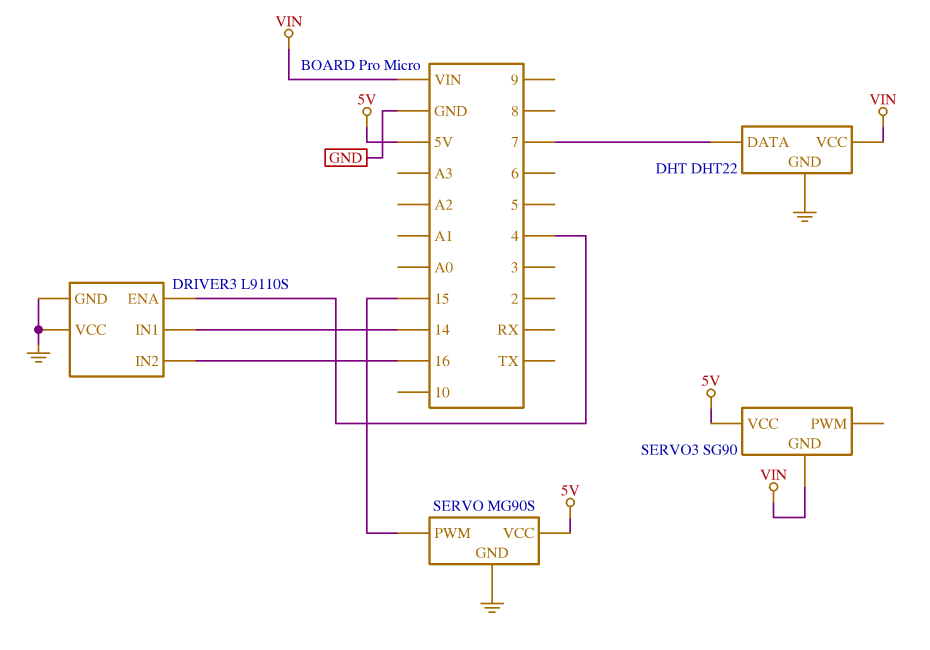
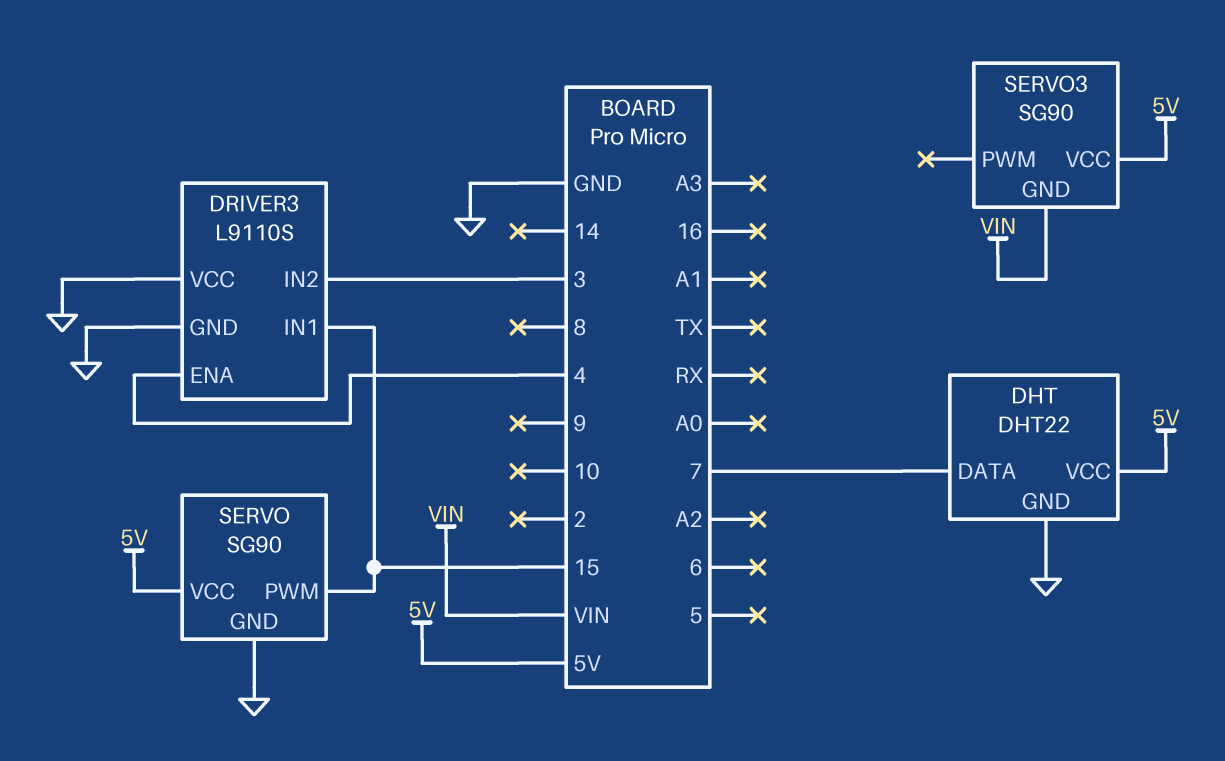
DHT pin VCC: VIN -> 5V
DRIVER3 pin IN1: 14 -> 15
DRIVER3 pin IN2: 16 -> 3
SERVO: MG90S -> SG90

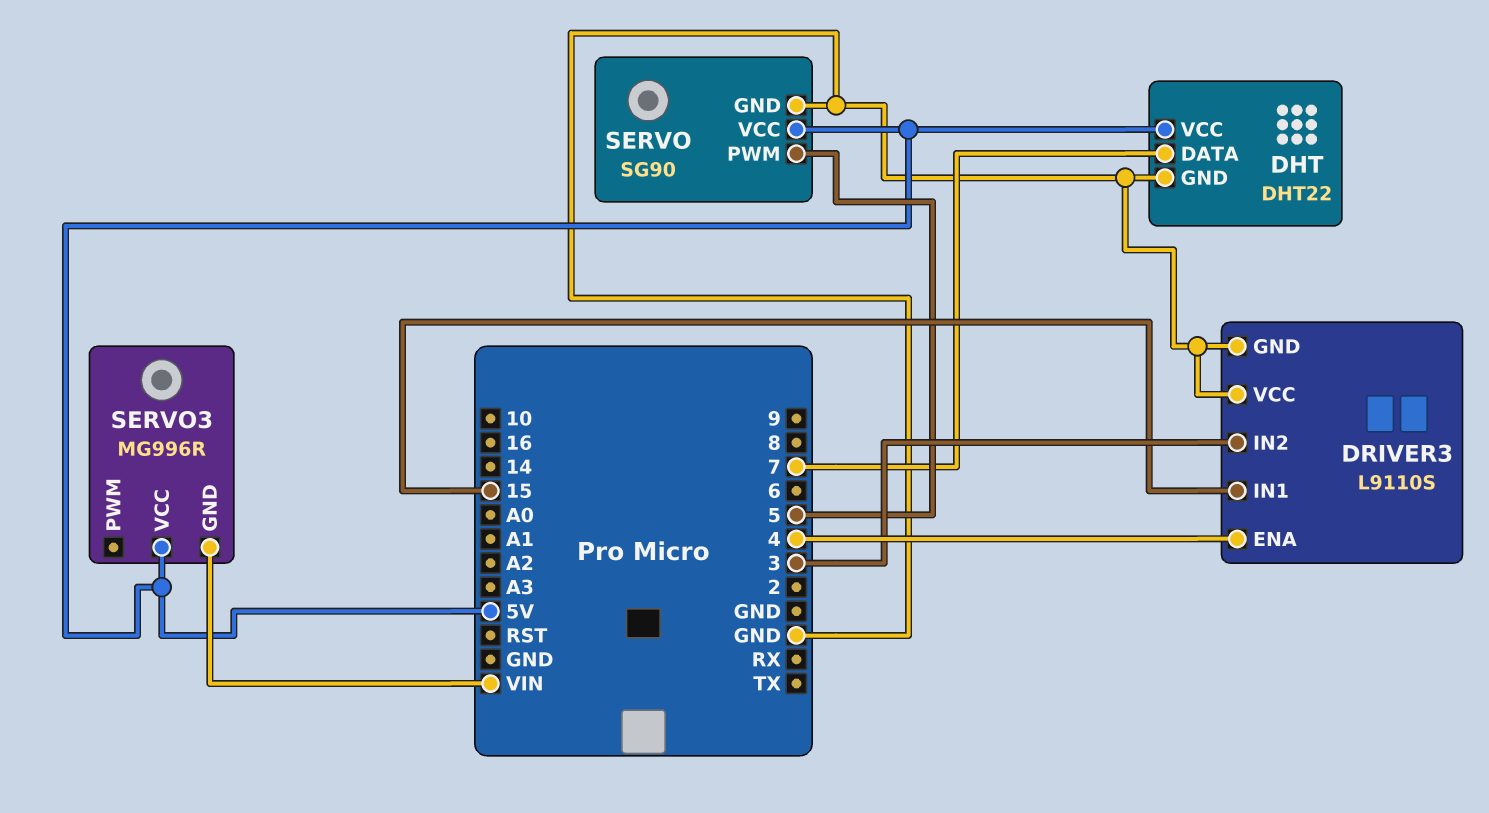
SERVO pin PWM: 15 -> 5
SERVO3: SG90 -> MG996R

